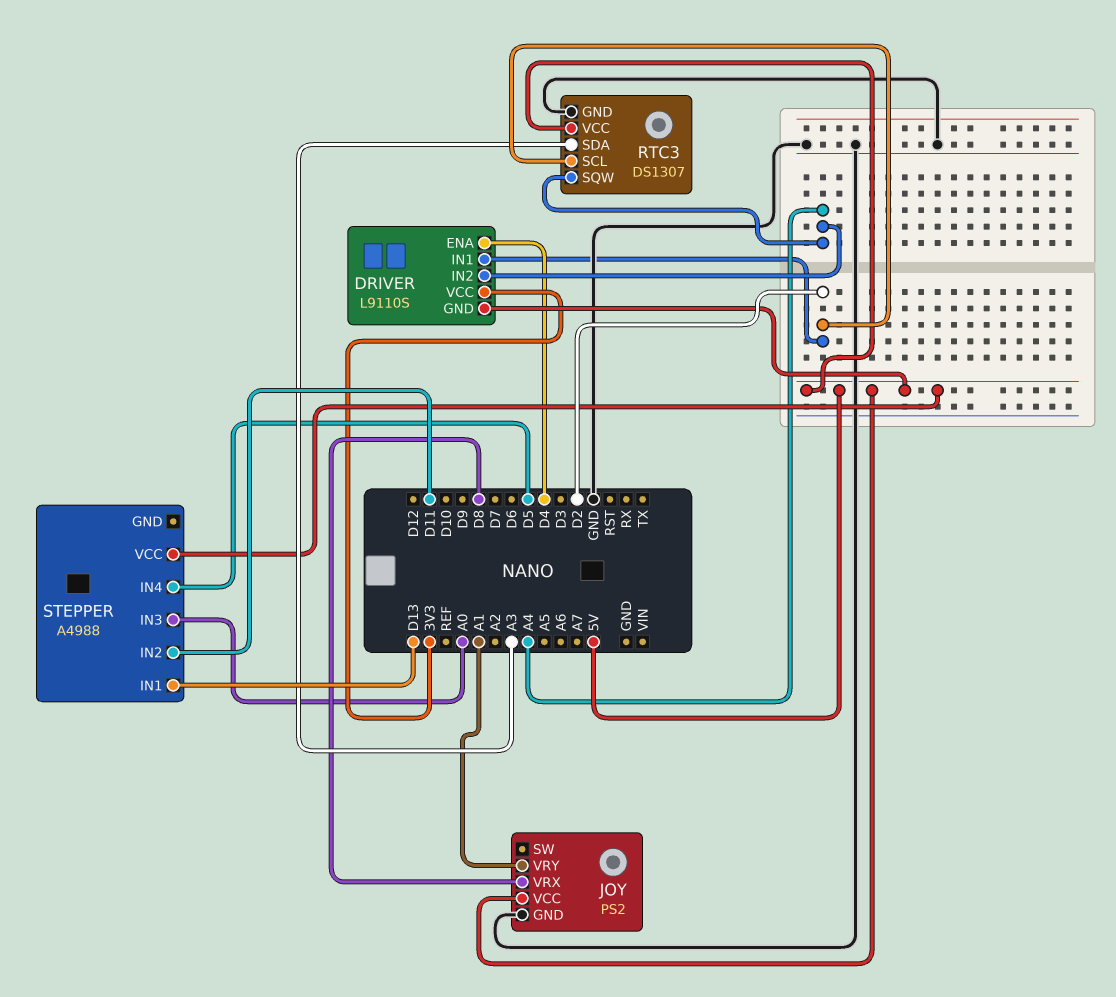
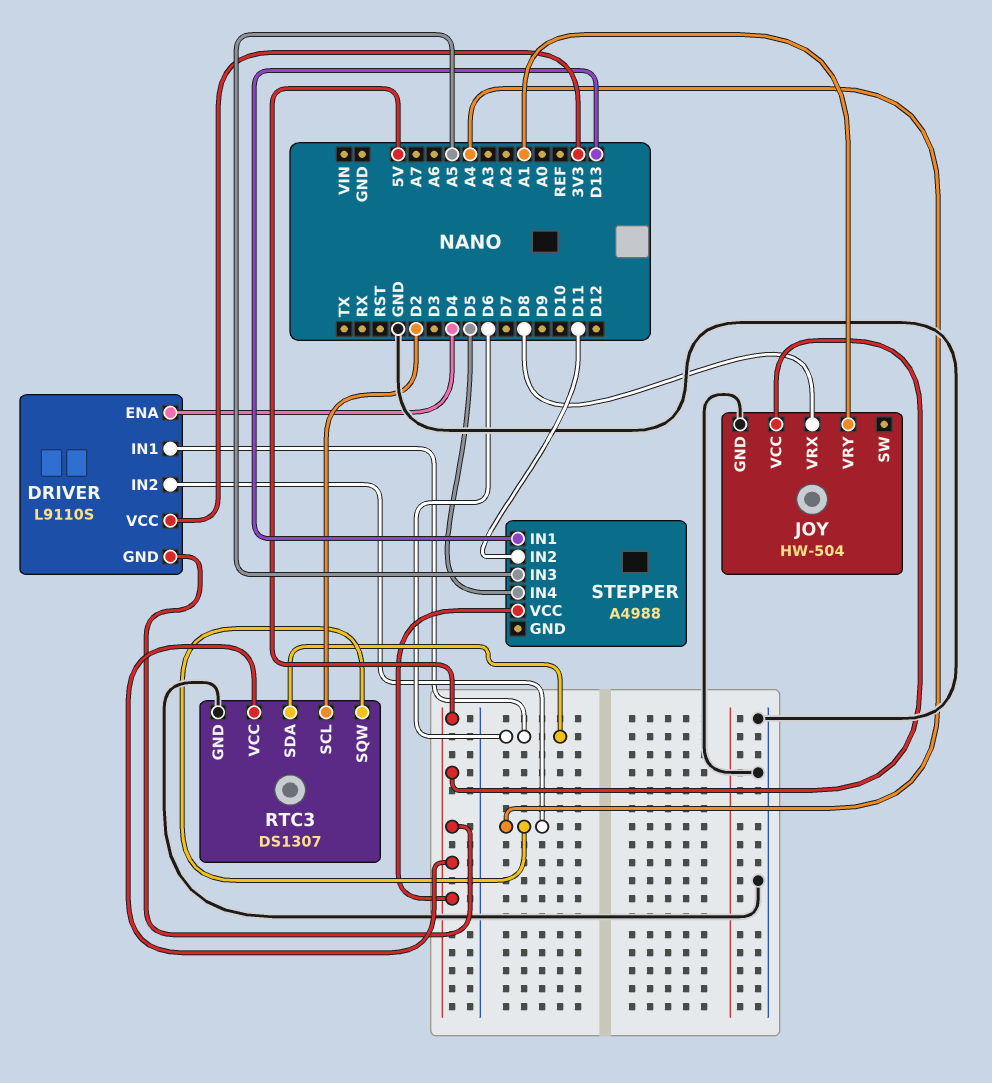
DRIVER pin IN1: D2 -> D6
JOY: PS2 -> HW-504
RTC3 pin SDA: A3 -> D6
STEPPER pin IN3: A0 -> A5

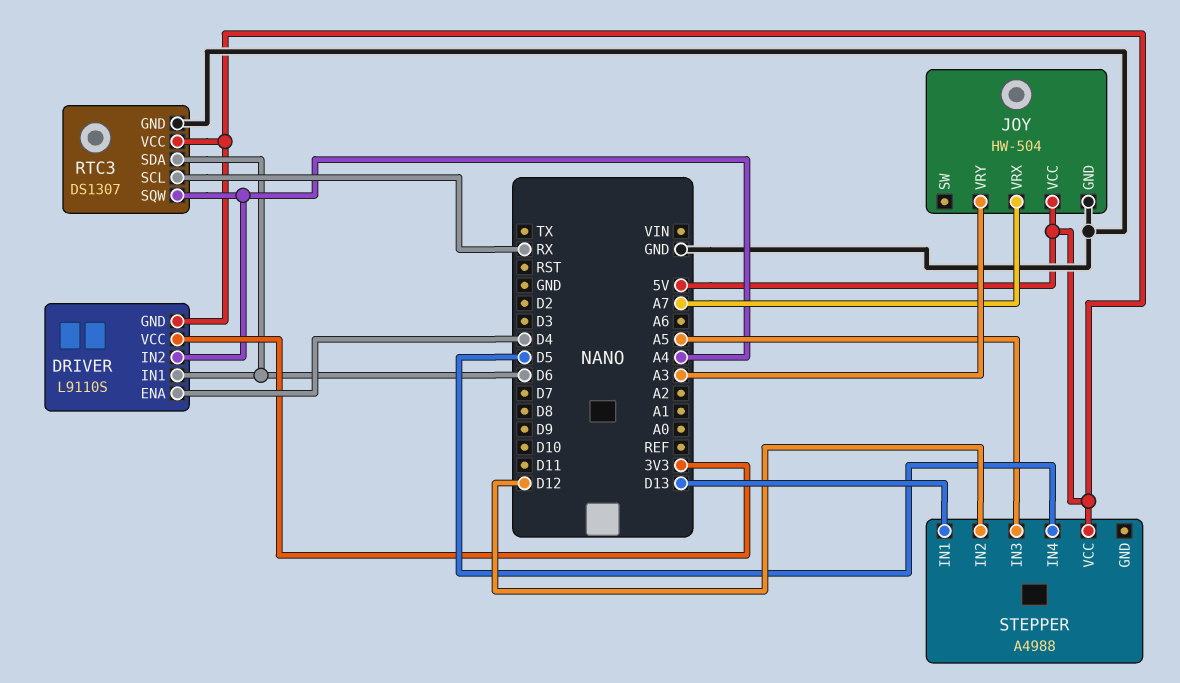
JOY pin VRX: D8 -> A7
JOY pin VRY: A1 -> A3
RTC3 pin SCL: D2 -> RX
STEPPER pin IN2: D11 -> D12

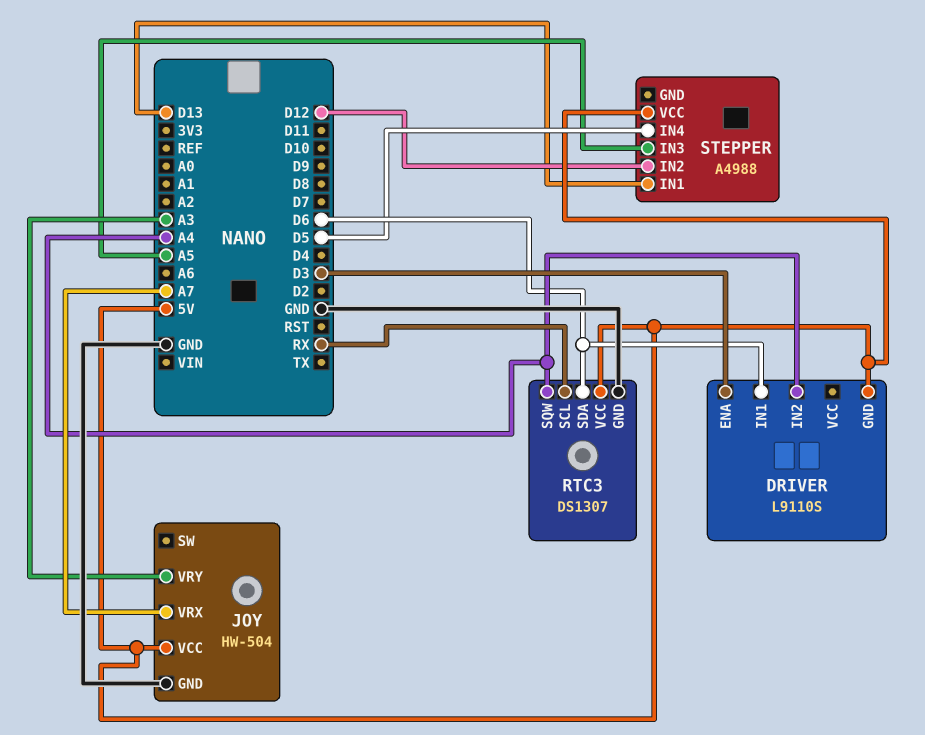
DRIVER pin ENA: D4 -> D3
DRIVER pin VCC: 3V3 -> none

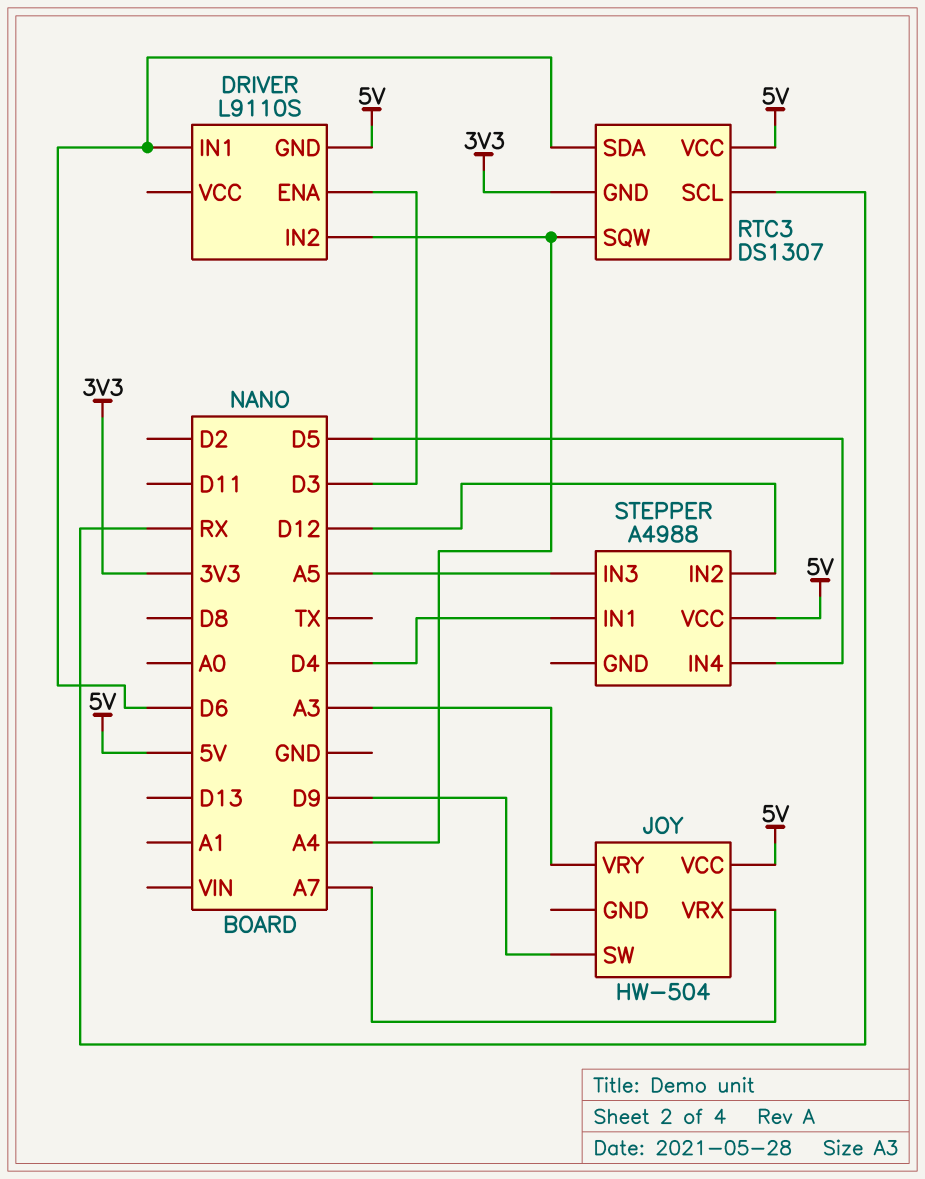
JOY pin GND: GND -> none
JOY pin SW: none -> D9
RTC3 pin GND: GND -> 3V3
STEPPER pin IN1: D13 -> D4

